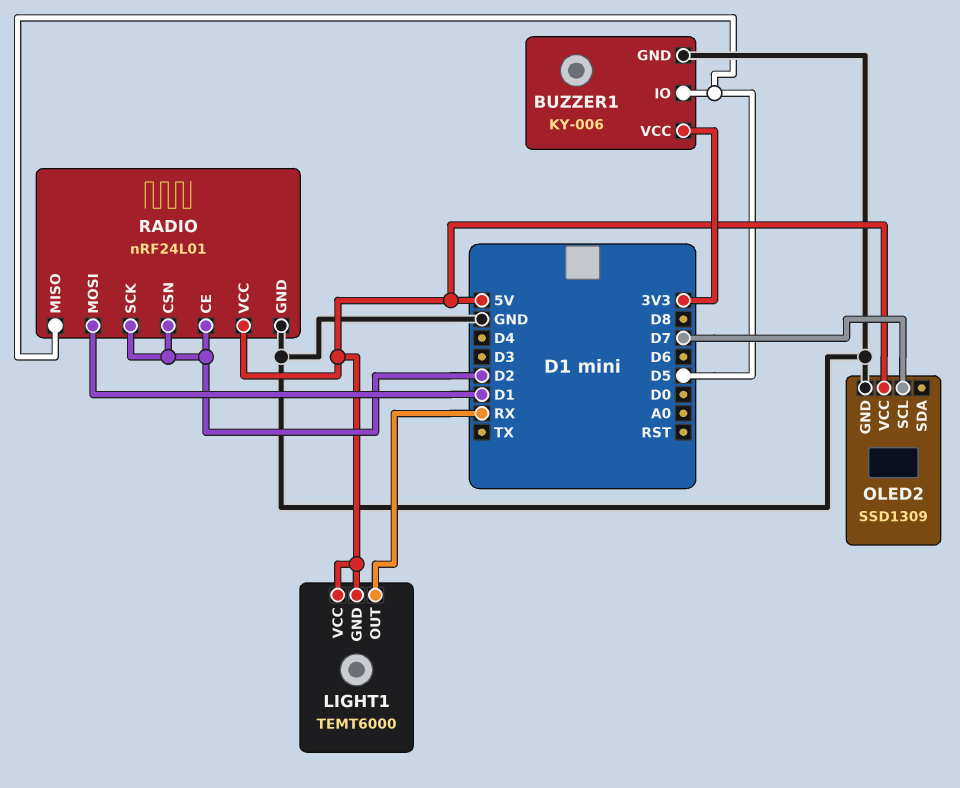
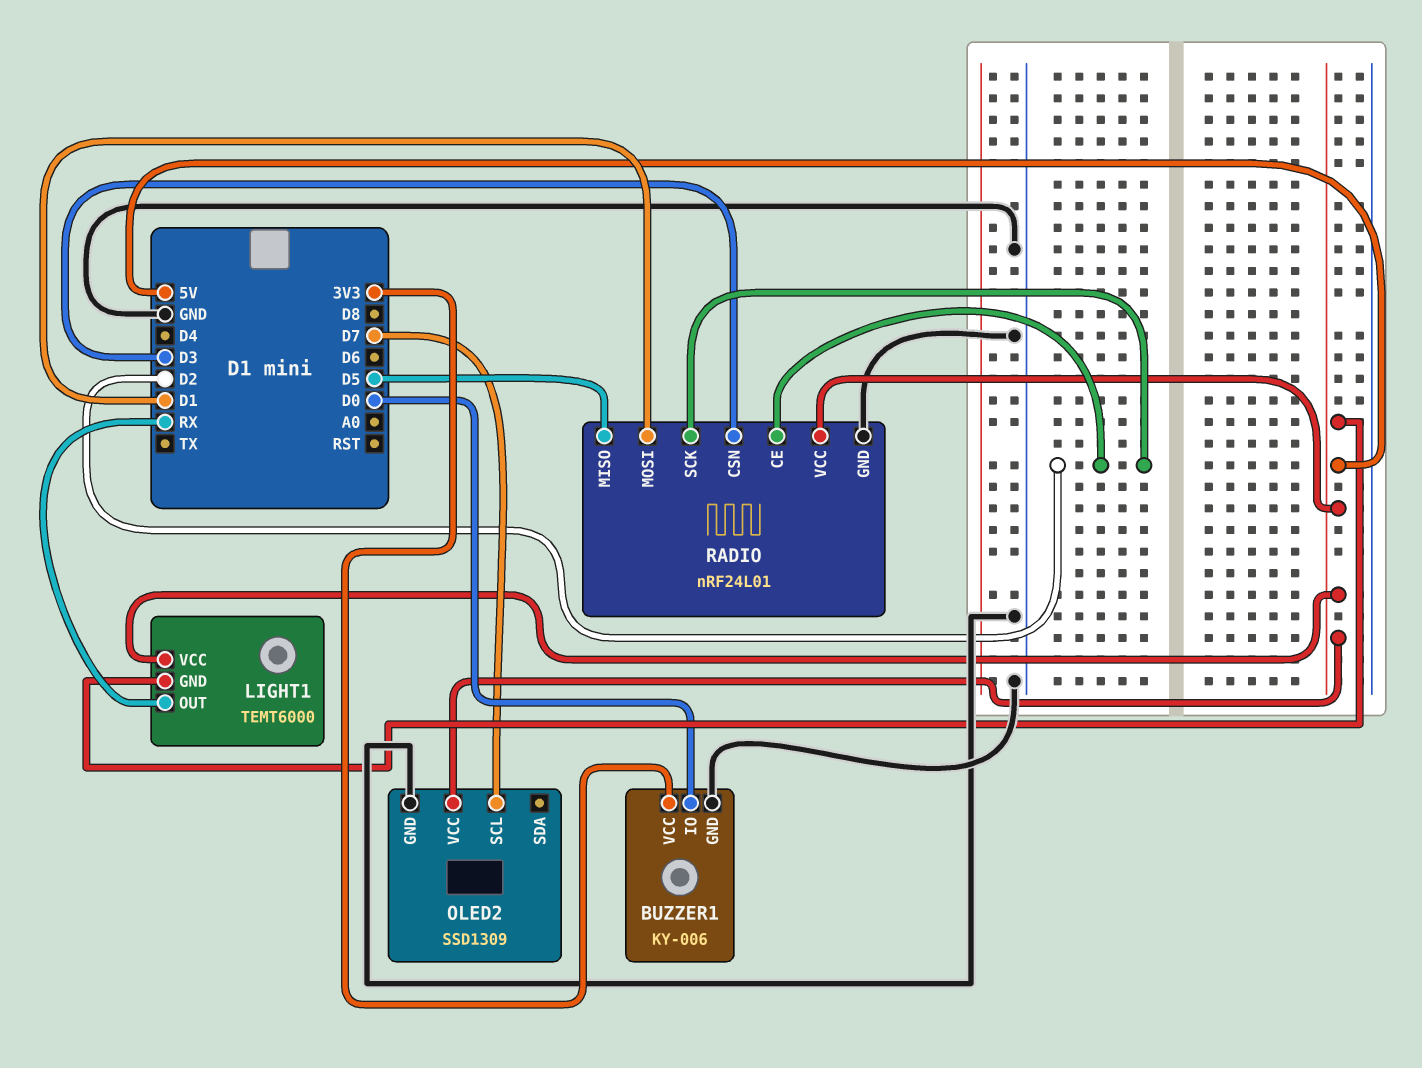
BUZZER1 pin IO: D5 -> D0
RADIO pin CSN: D2 -> D3

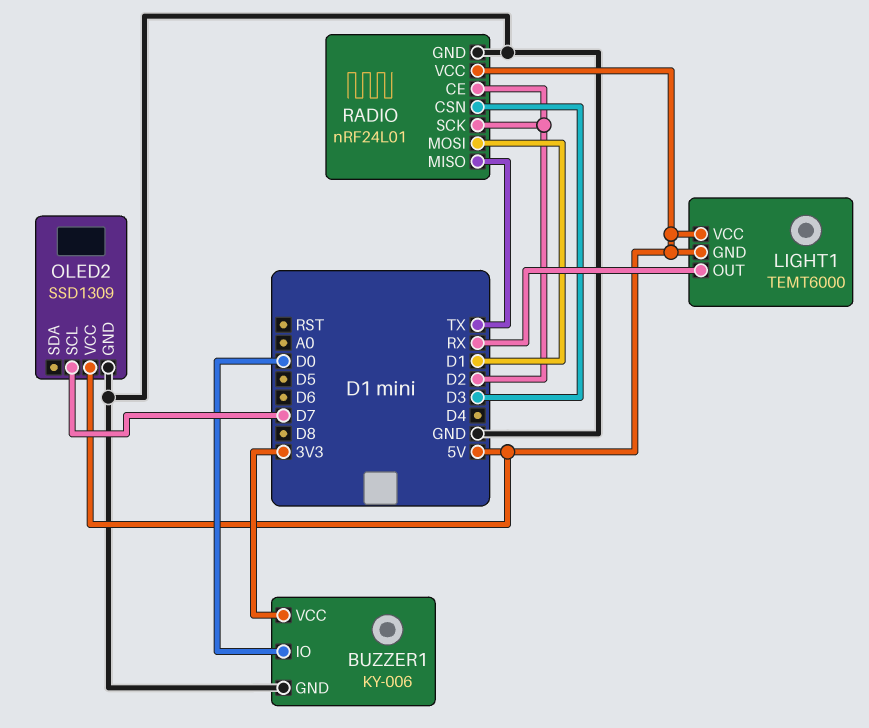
RADIO pin MISO: D5 -> TX

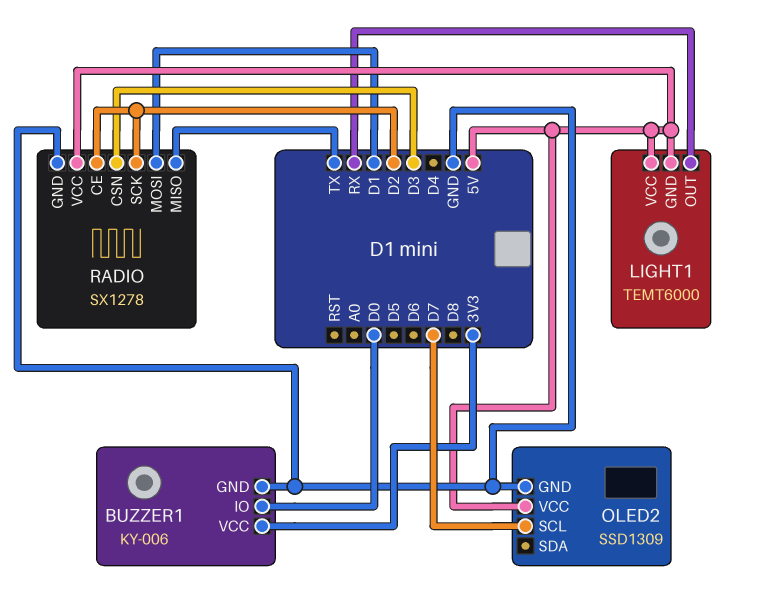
RADIO: nRF24L01 -> SX1278

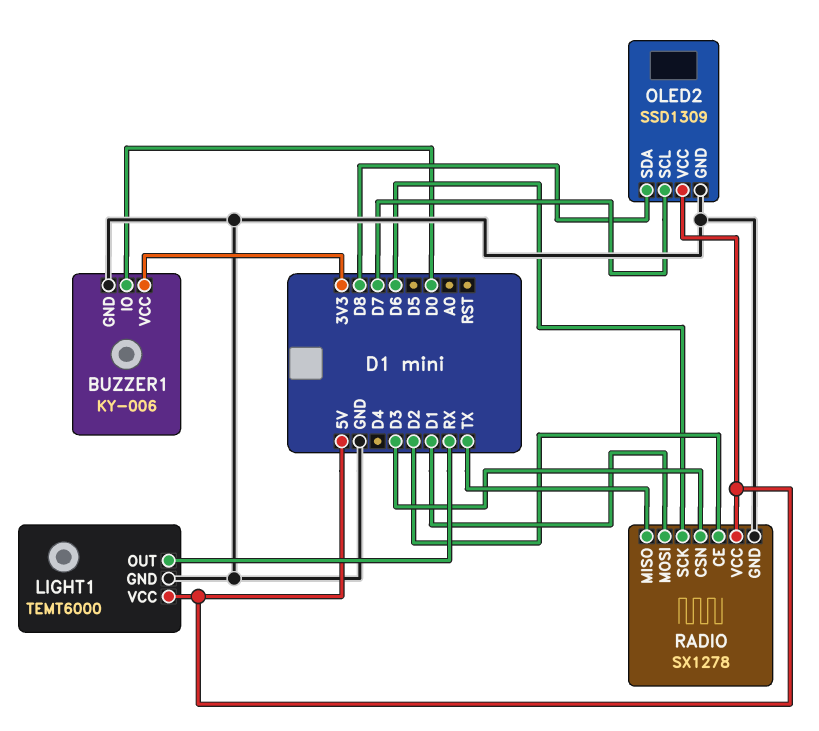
LIGHT1 pin GND: 5V -> GND
OLED2 pin SDA: none -> D8
RADIO pin SCK: D2 -> D6

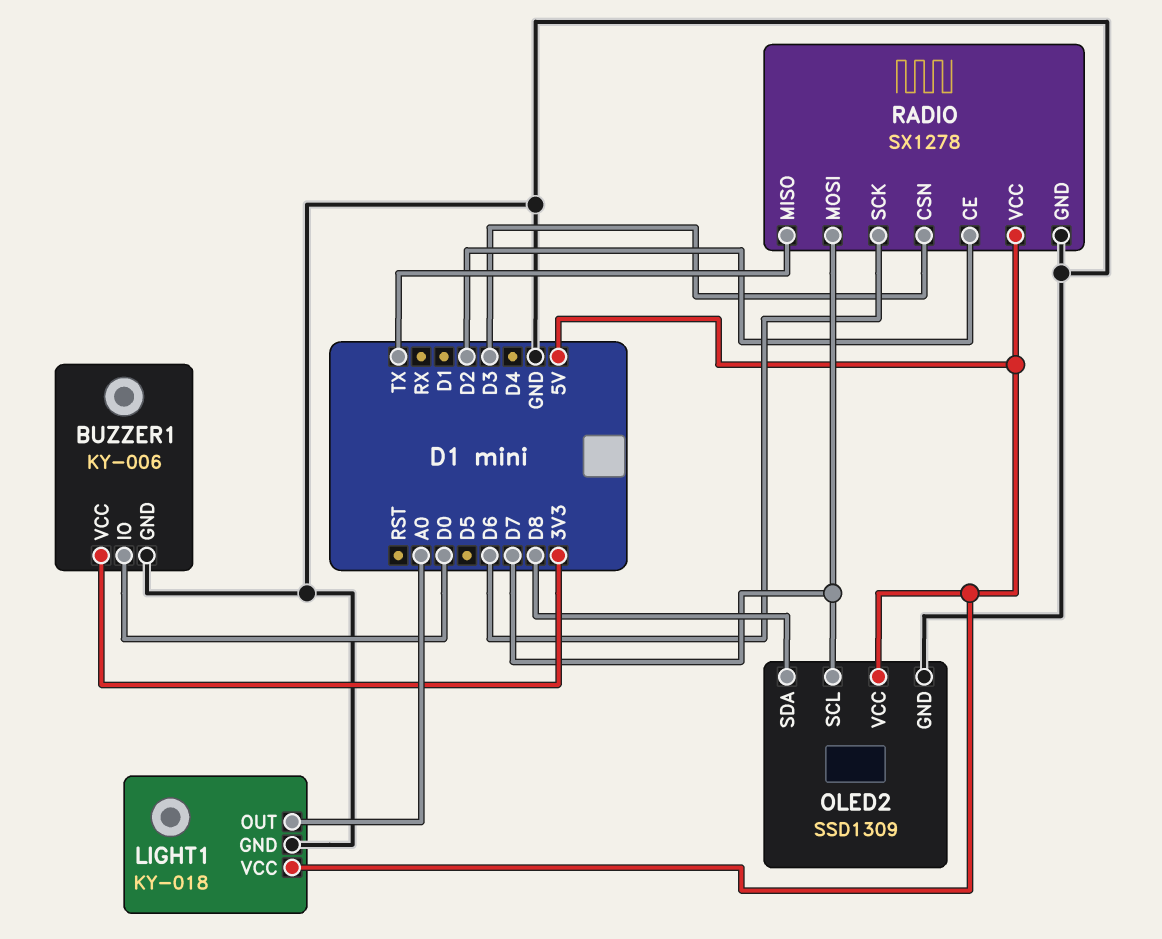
LIGHT1: TEMT6000 -> KY-018
LIGHT1 pin OUT: RX -> A0
RADIO pin MOSI: D1 -> D7

